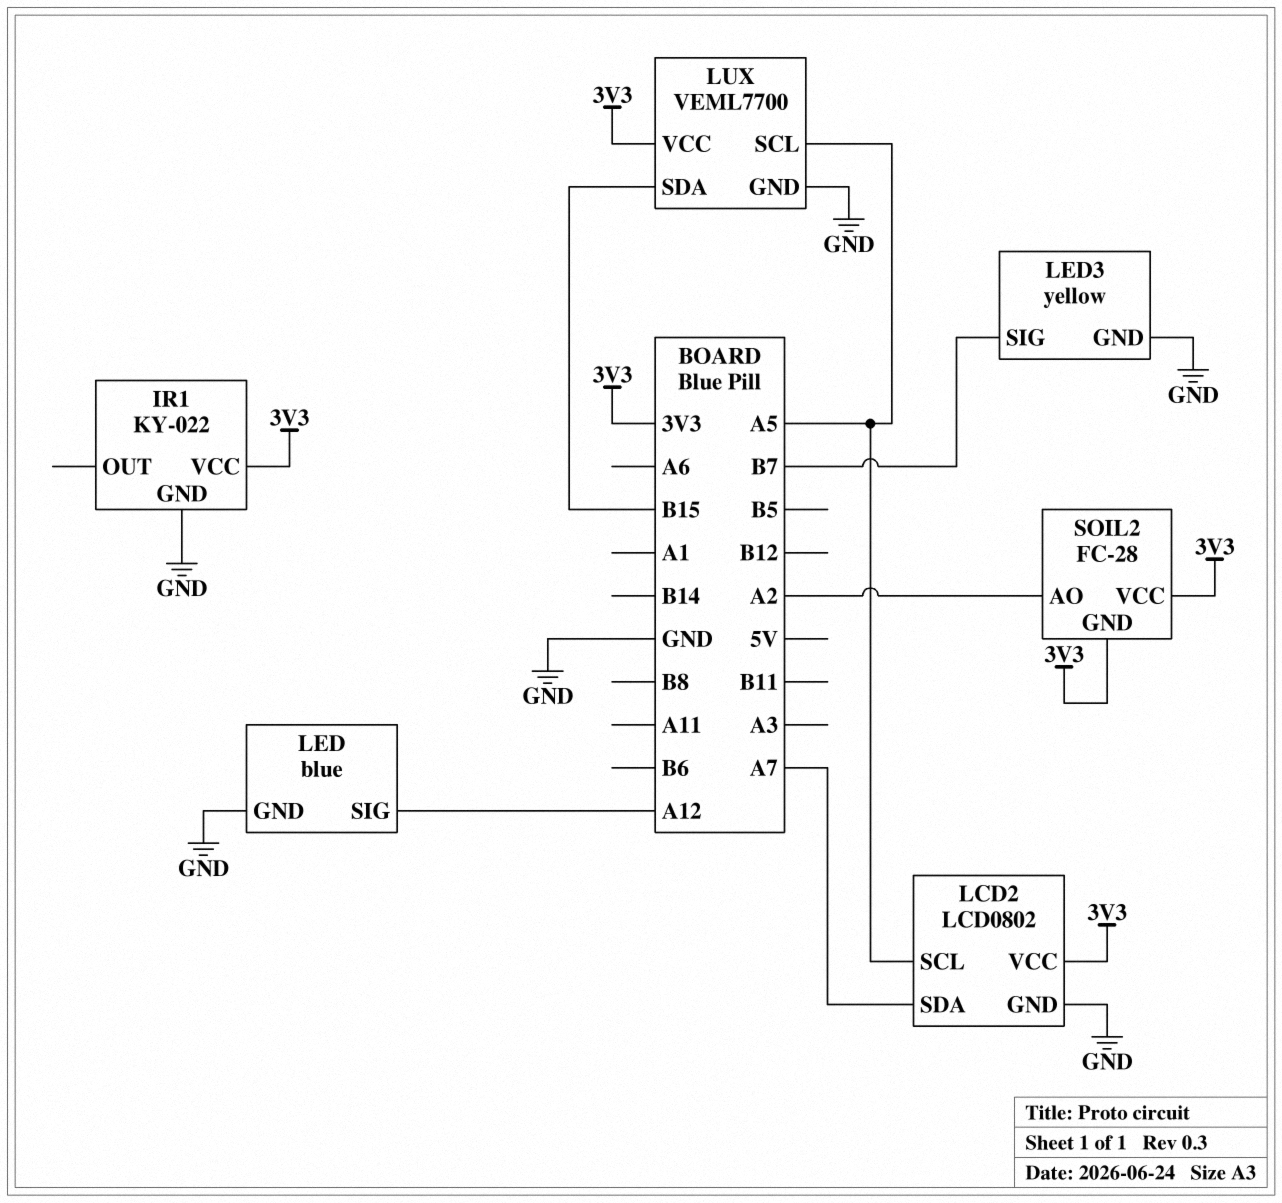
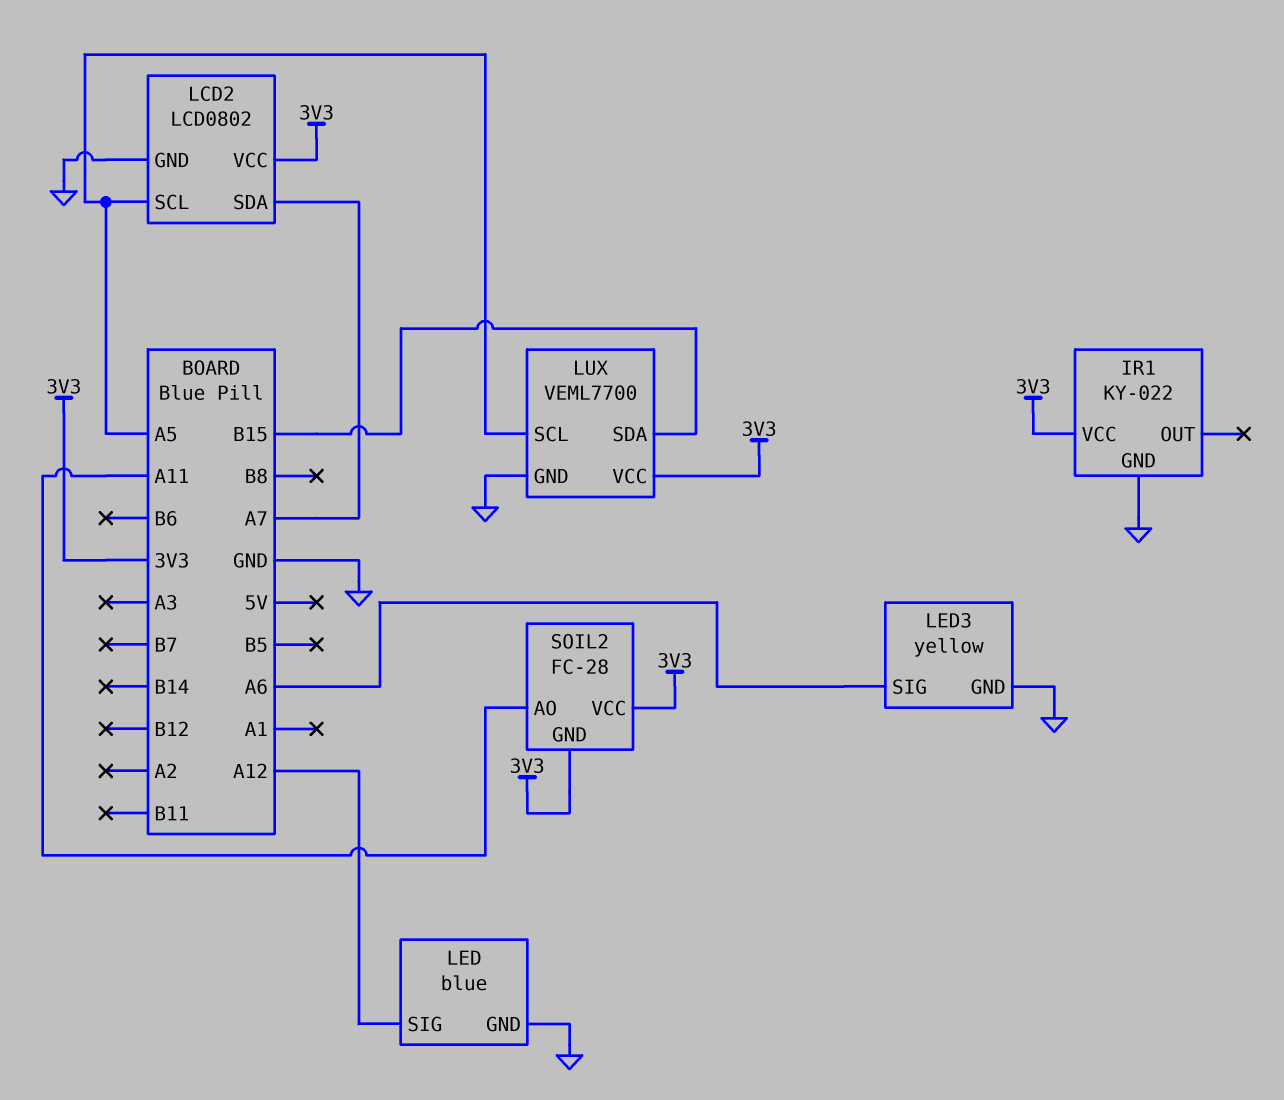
LED3 pin SIG: B7 -> A6
SOIL2 pin AO: A2 -> A11

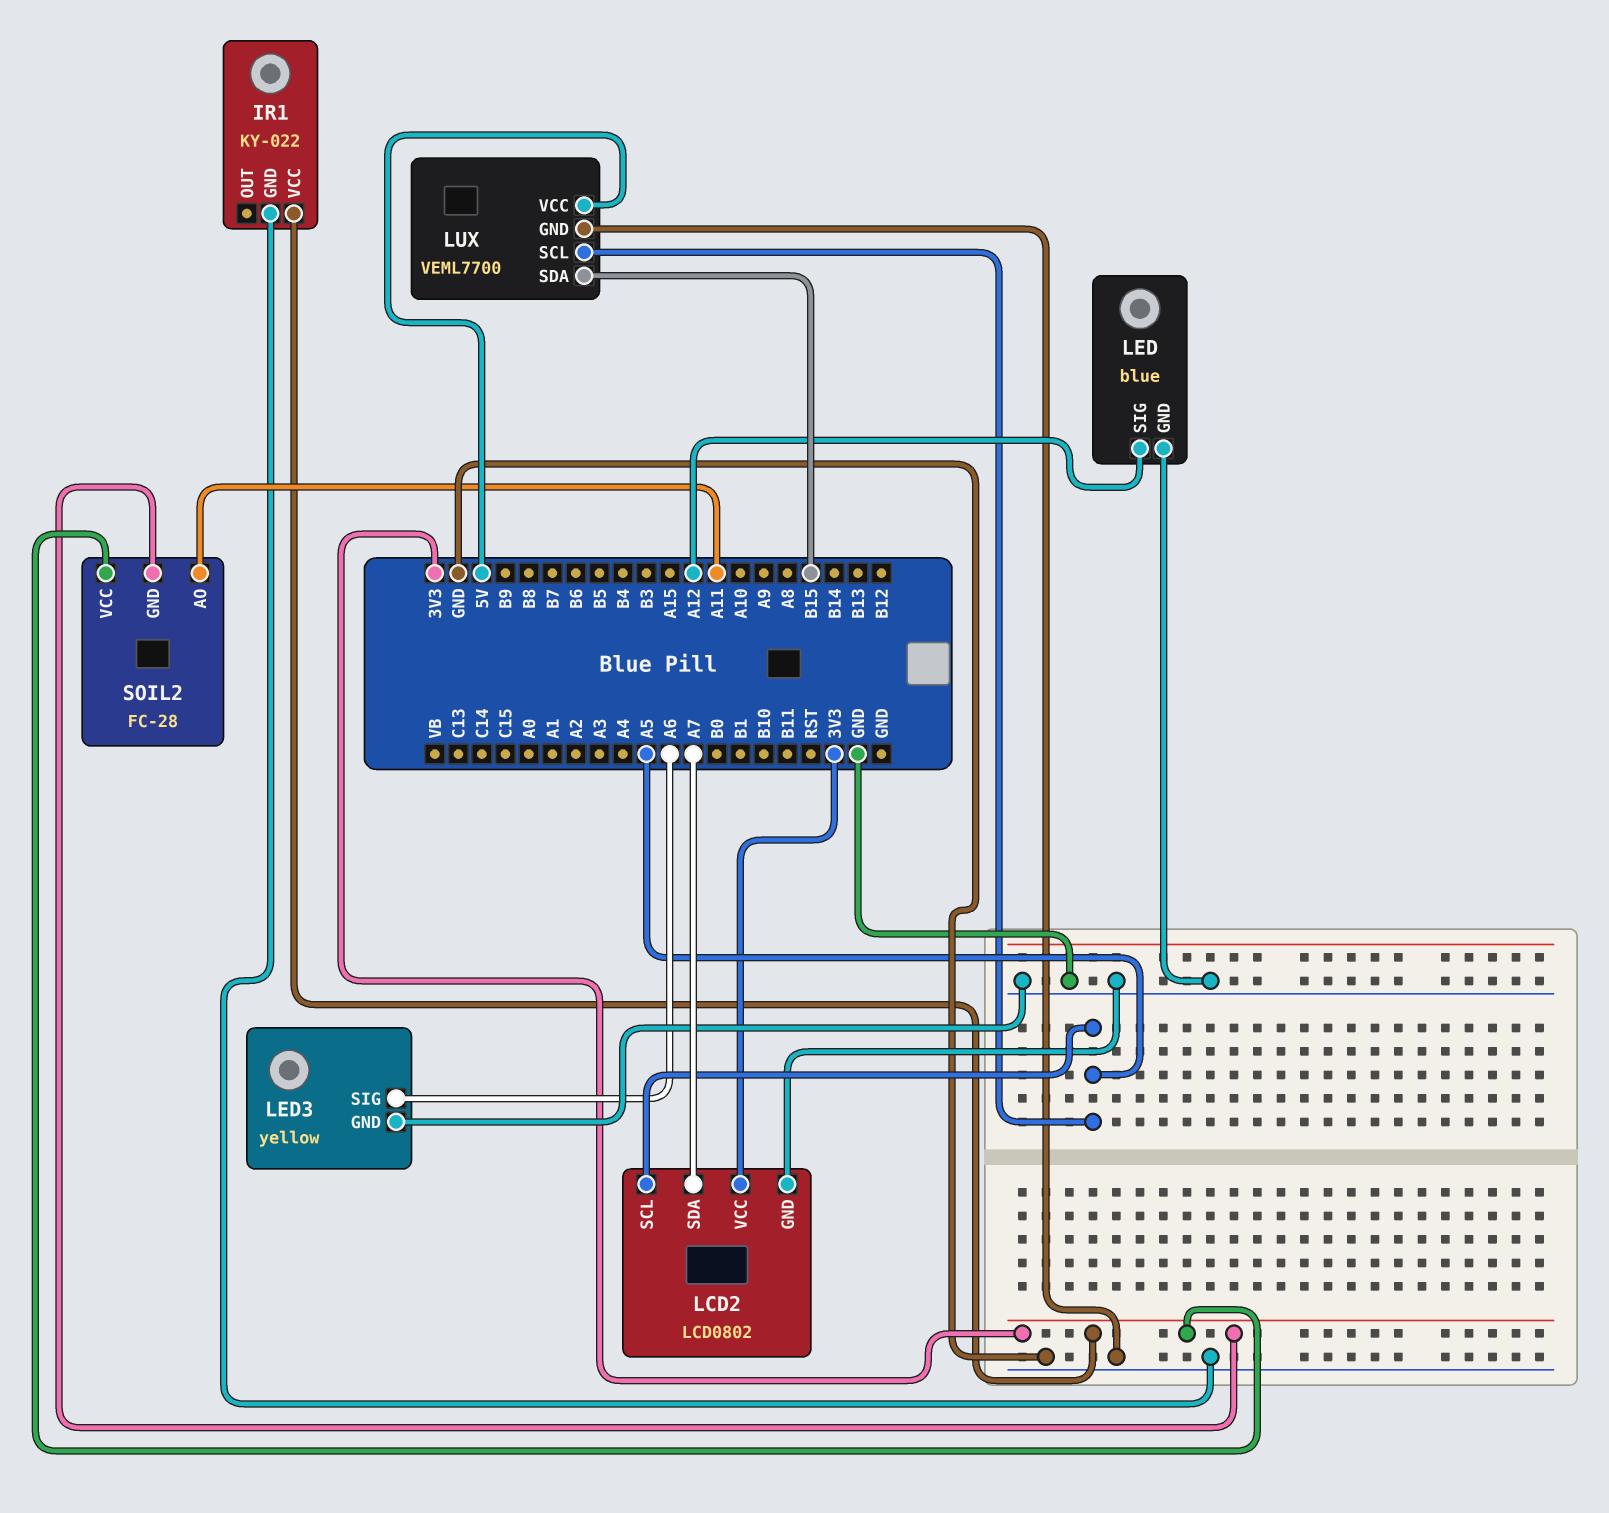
LUX pin VCC: 3V3 -> 5V

